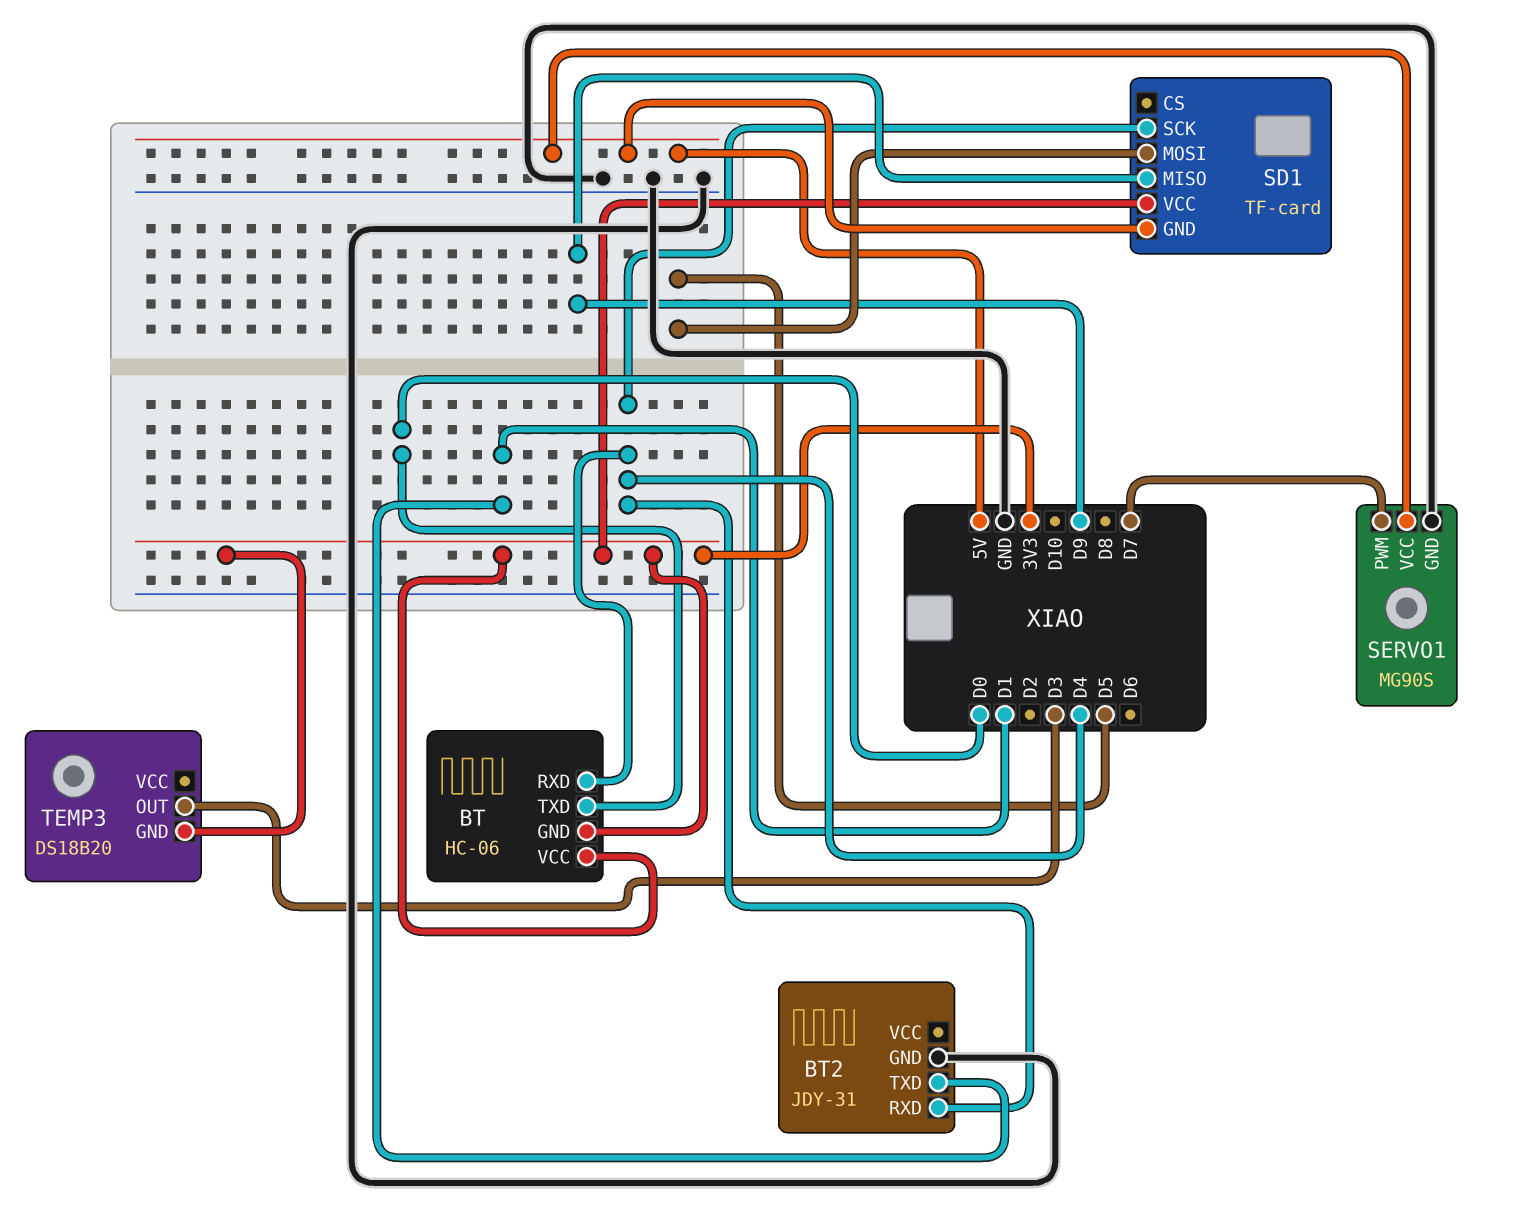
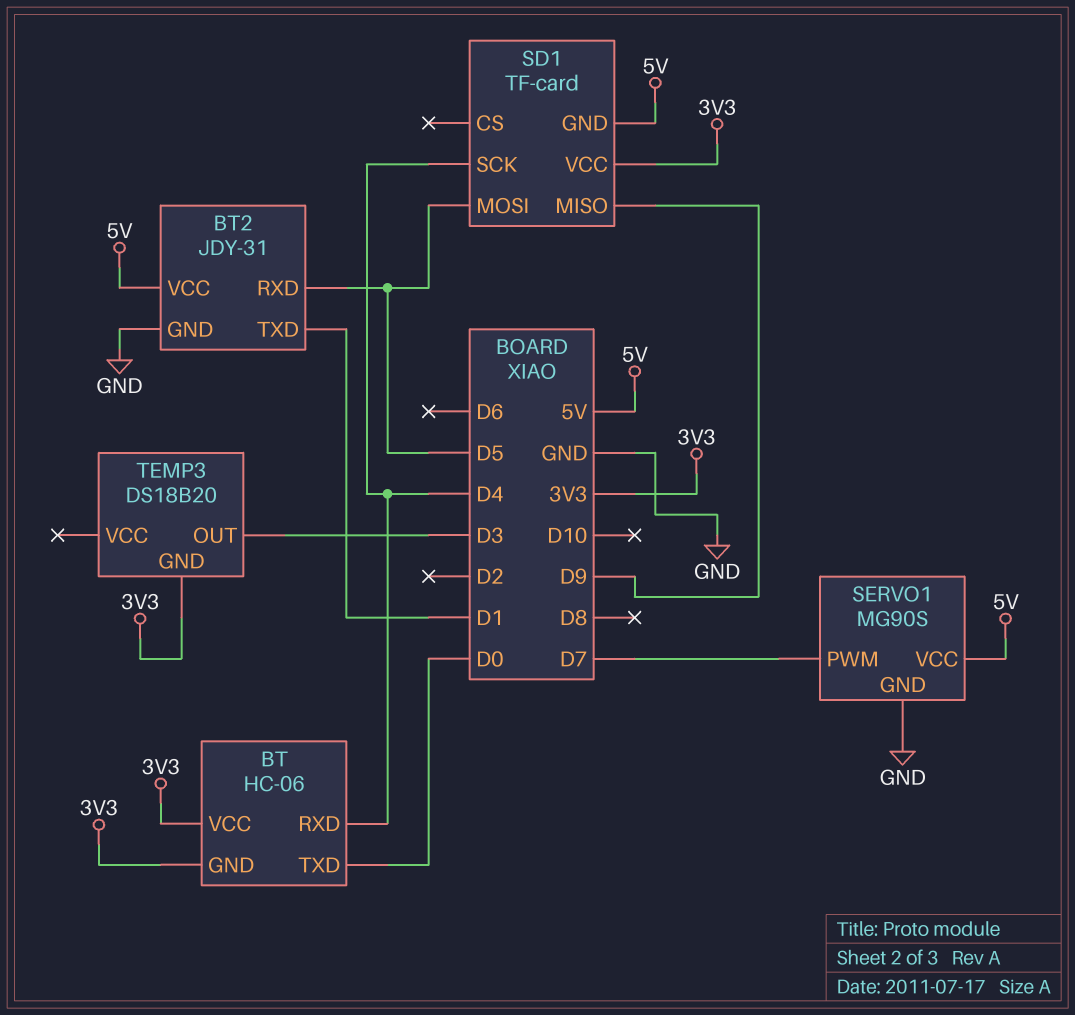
BT2 pin RXD: D4 -> D5
BT2 pin VCC: none -> 5V

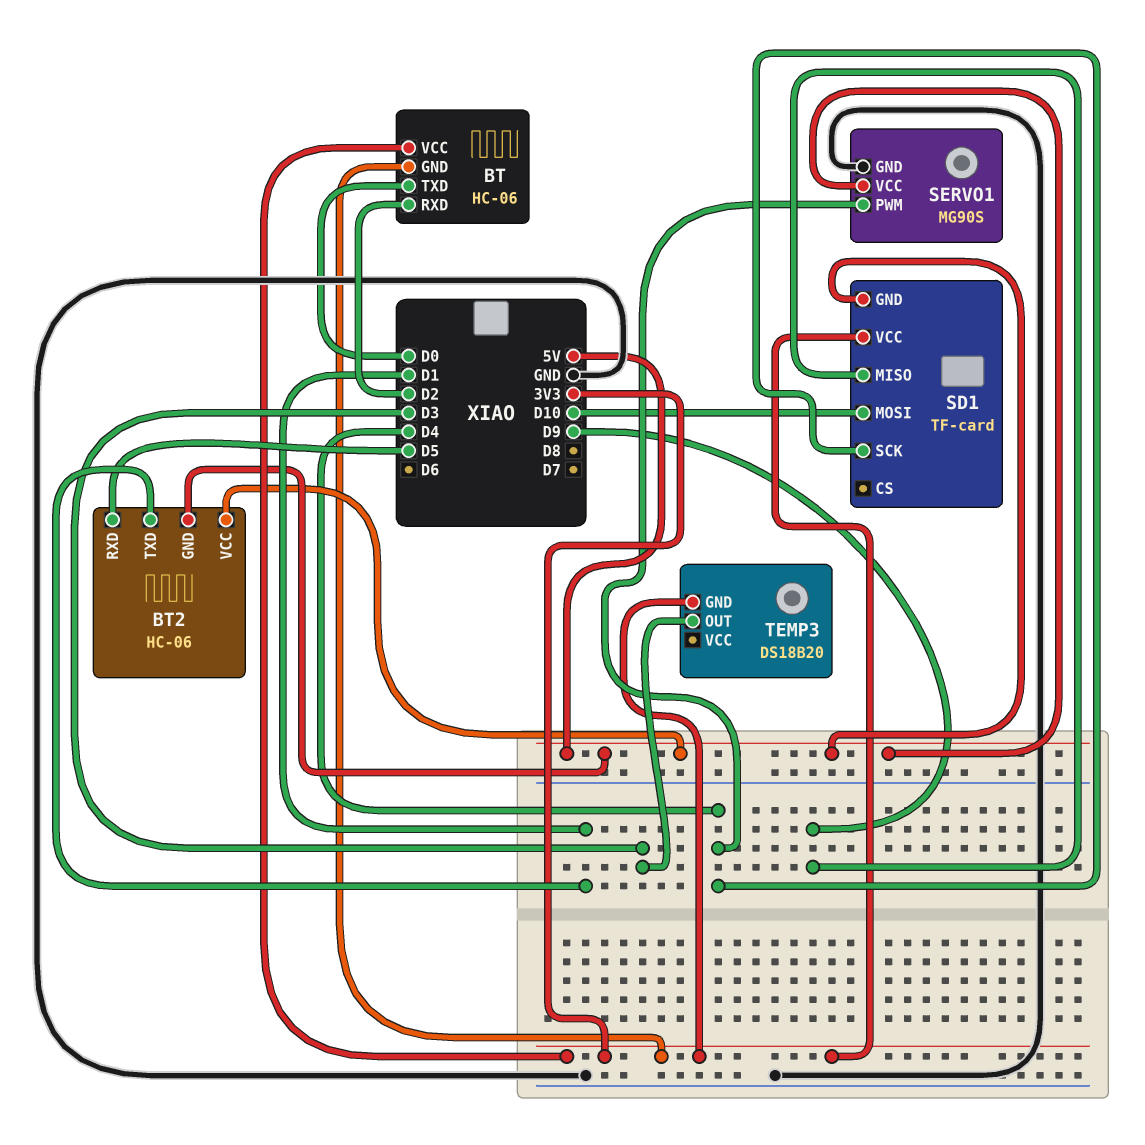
BT pin RXD: D4 -> D2
BT2: JDY-31 -> HC-06
BT2 pin GND: GND -> 5V
SD1 pin MOSI: D5 -> D10
SERVO1 pin PWM: D7 -> D4

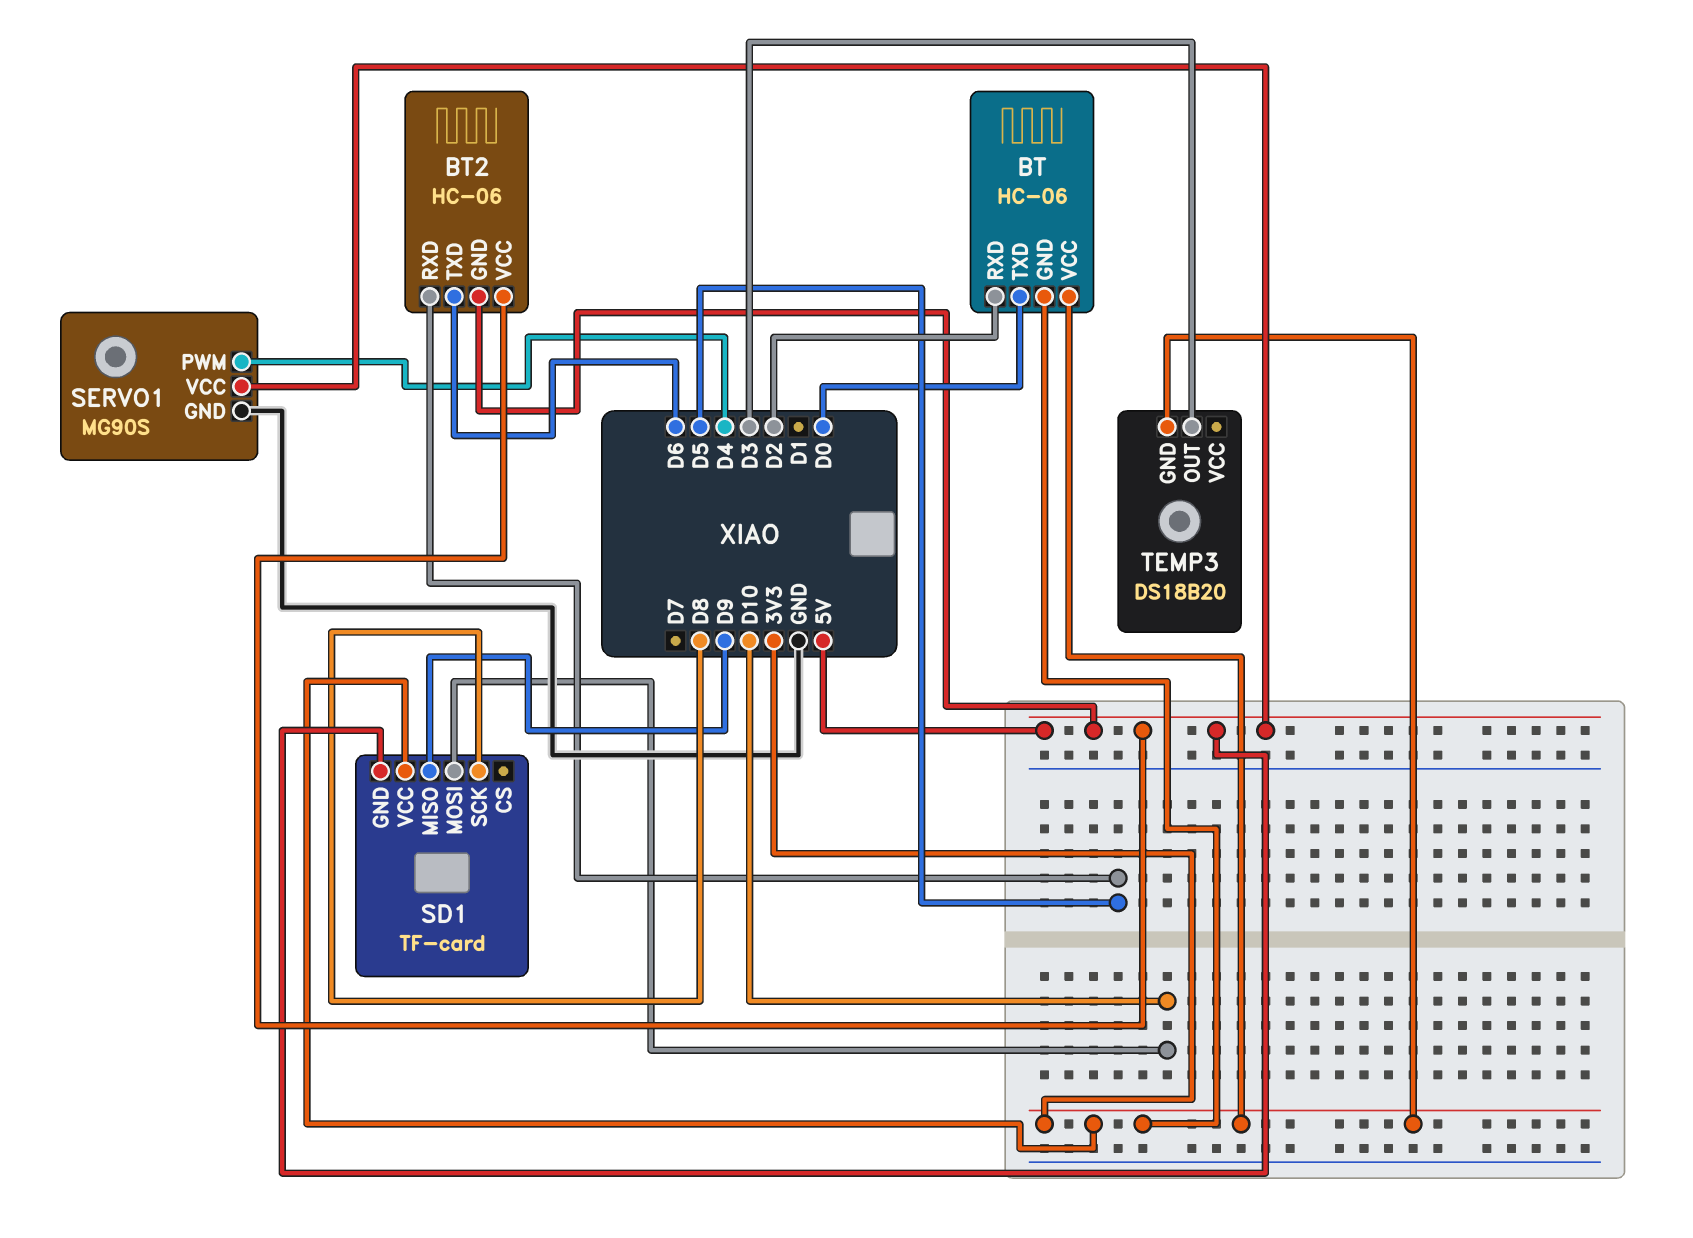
BT2 pin TXD: D1 -> D6
SD1 pin SCK: D4 -> D8

